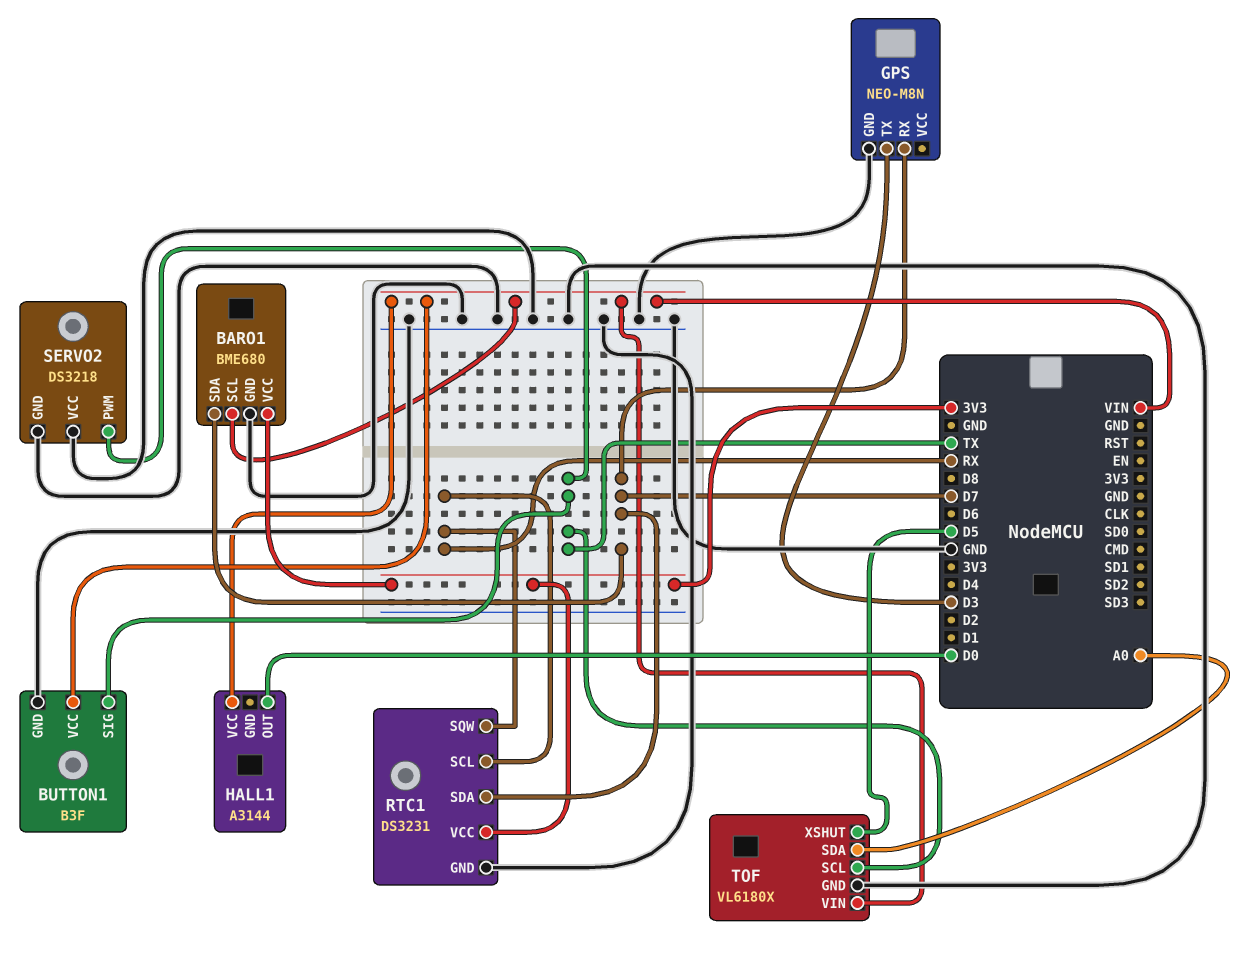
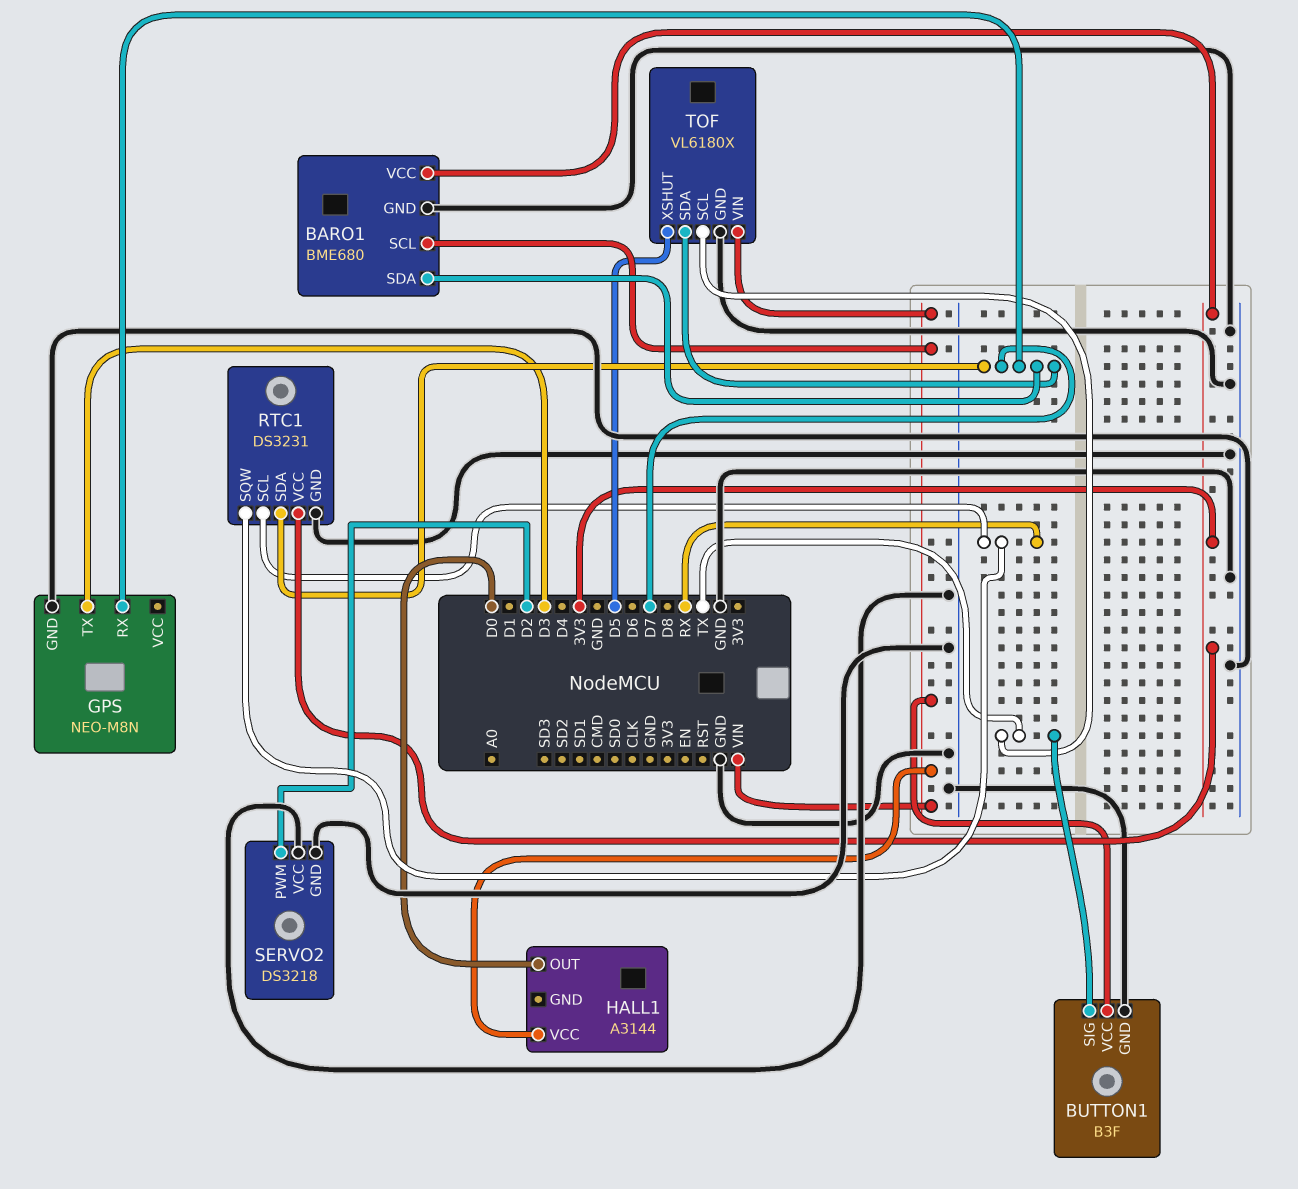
SERVO2 pin PWM: TX -> D2
TOF pin SDA: A0 -> D7

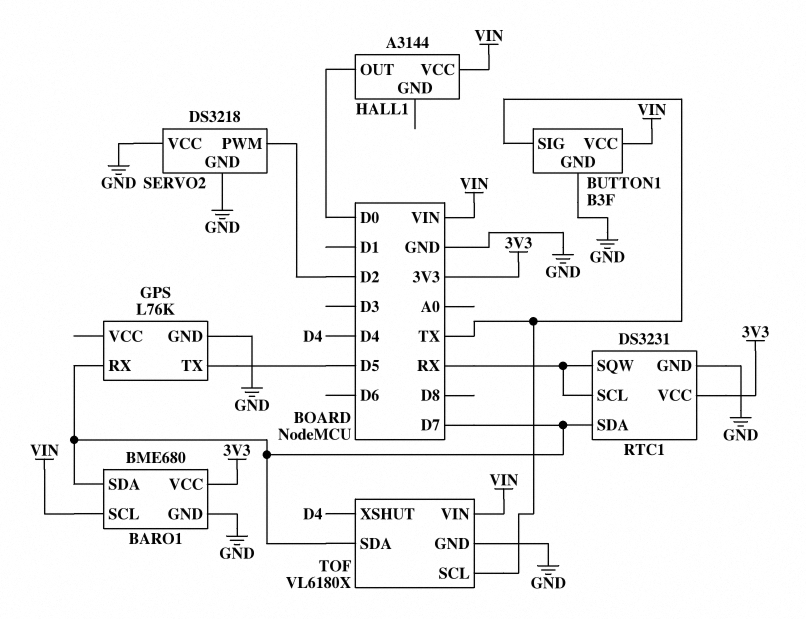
GPS: NEO-M8N -> L76K
GPS pin TX: D3 -> D5
TOF pin XSHUT: D5 -> D4

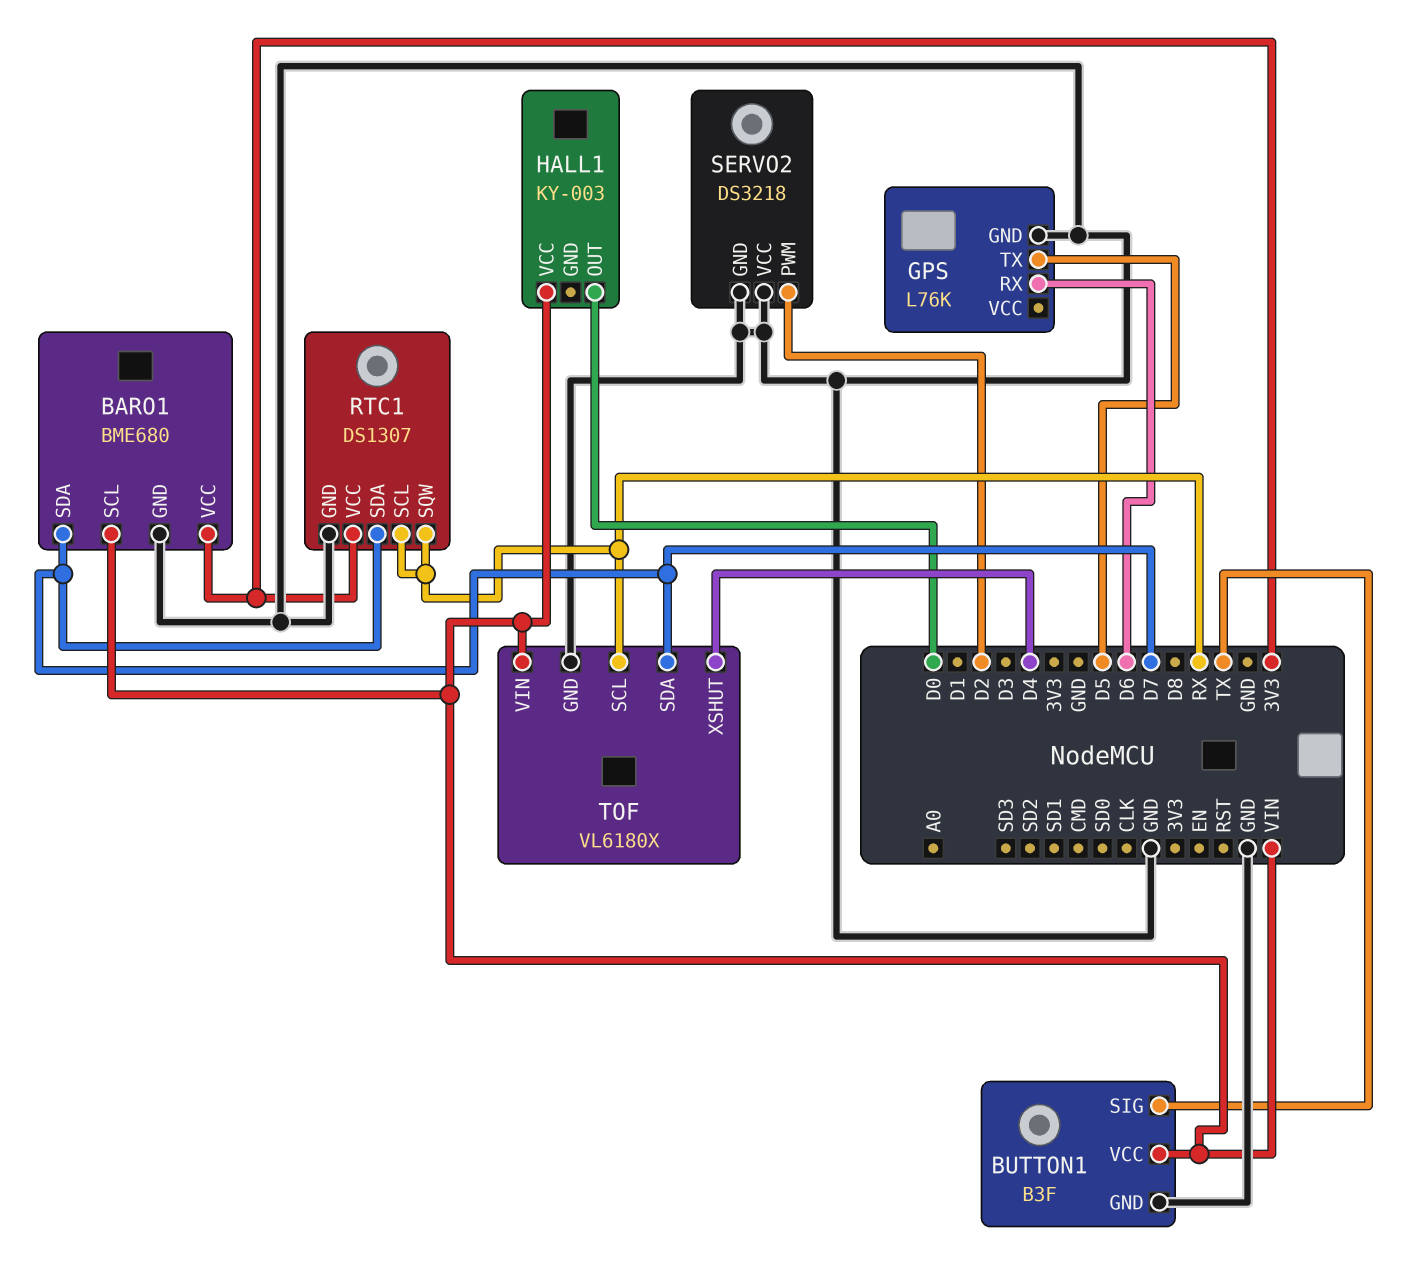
GPS pin RX: D7 -> D6
HALL1: A3144 -> KY-003
RTC1: DS3231 -> DS1307
TOF pin SCL: TX -> RX

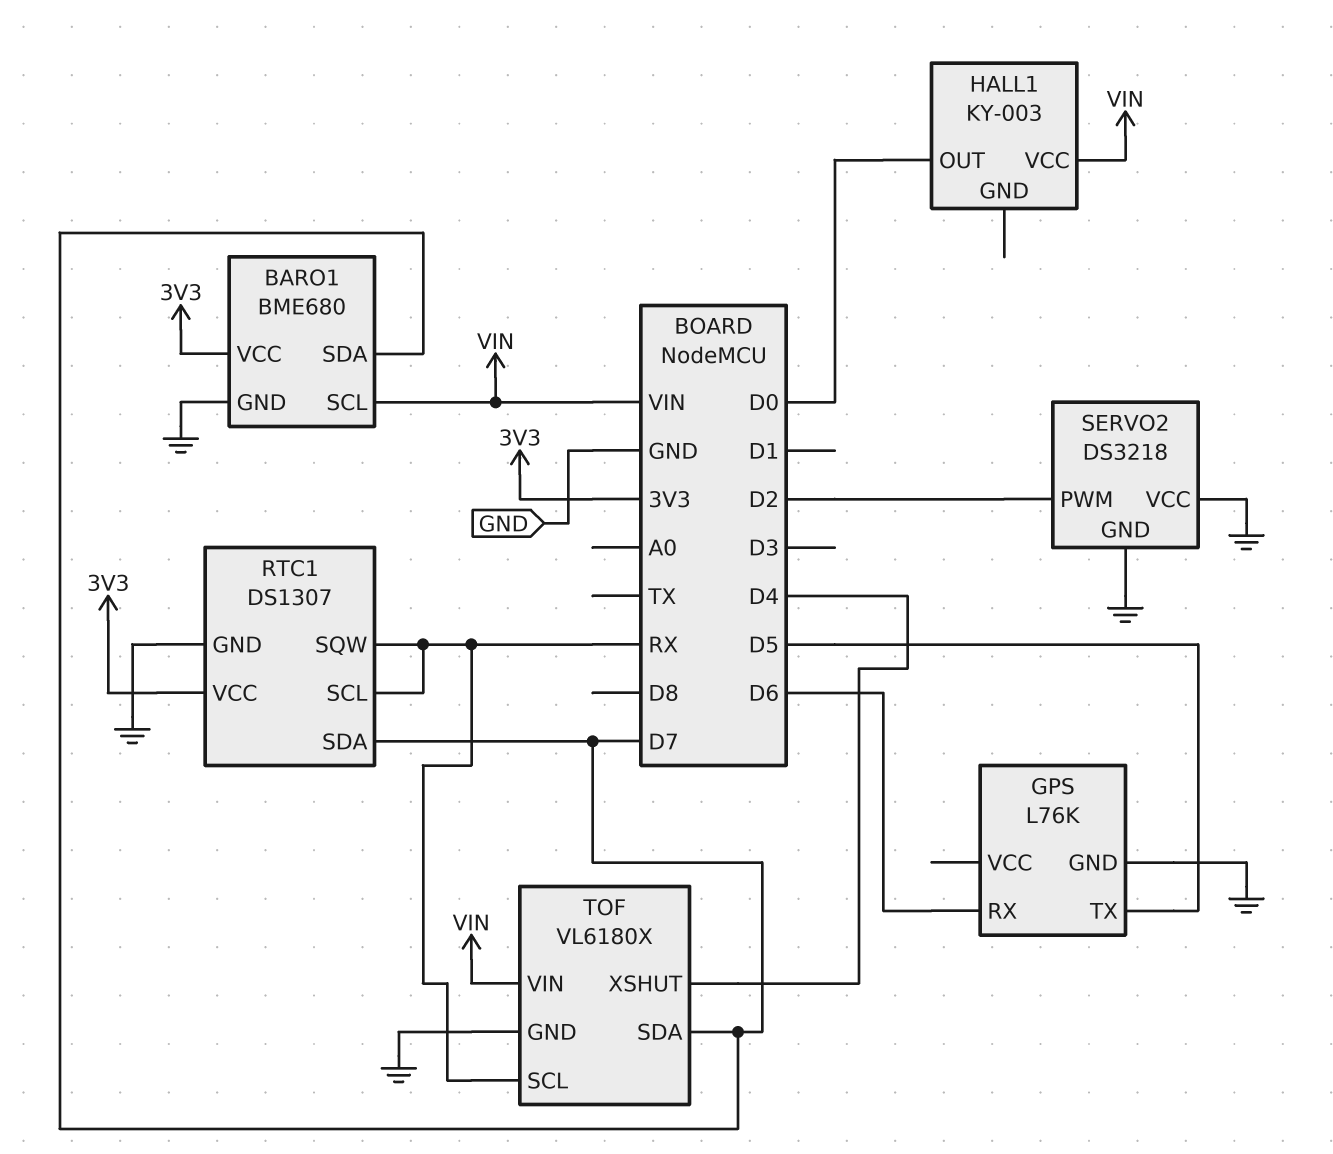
BUTTON1: B3F -> none
BUTTON1 pin GND: GND -> none
BUTTON1 pin SIG: TX -> none
BUTTON1 pin VCC: VIN -> none

